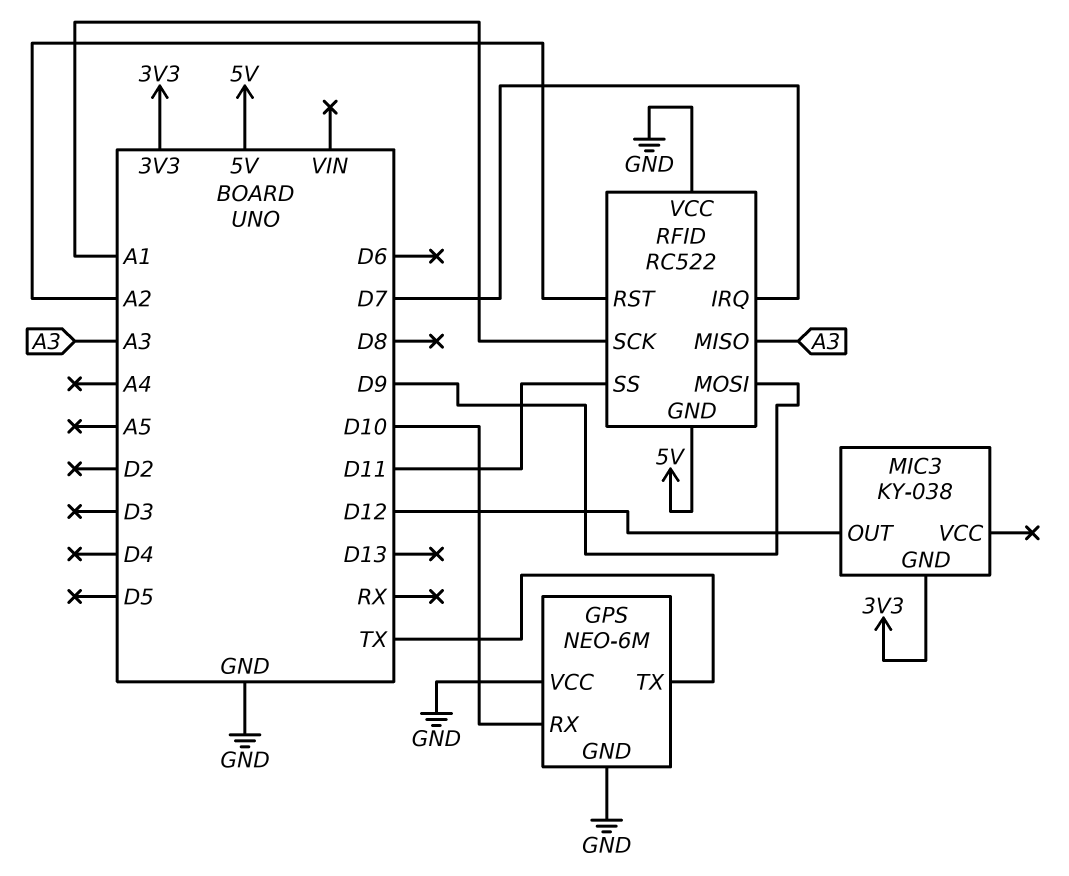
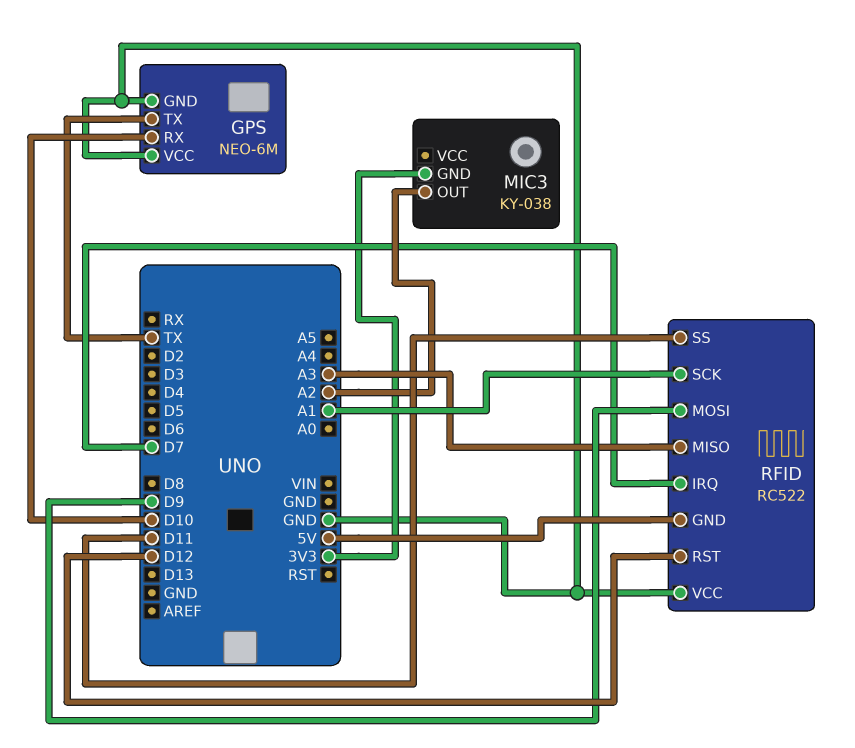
MIC3 pin OUT: D12 -> A2
RFID pin RST: A2 -> D12

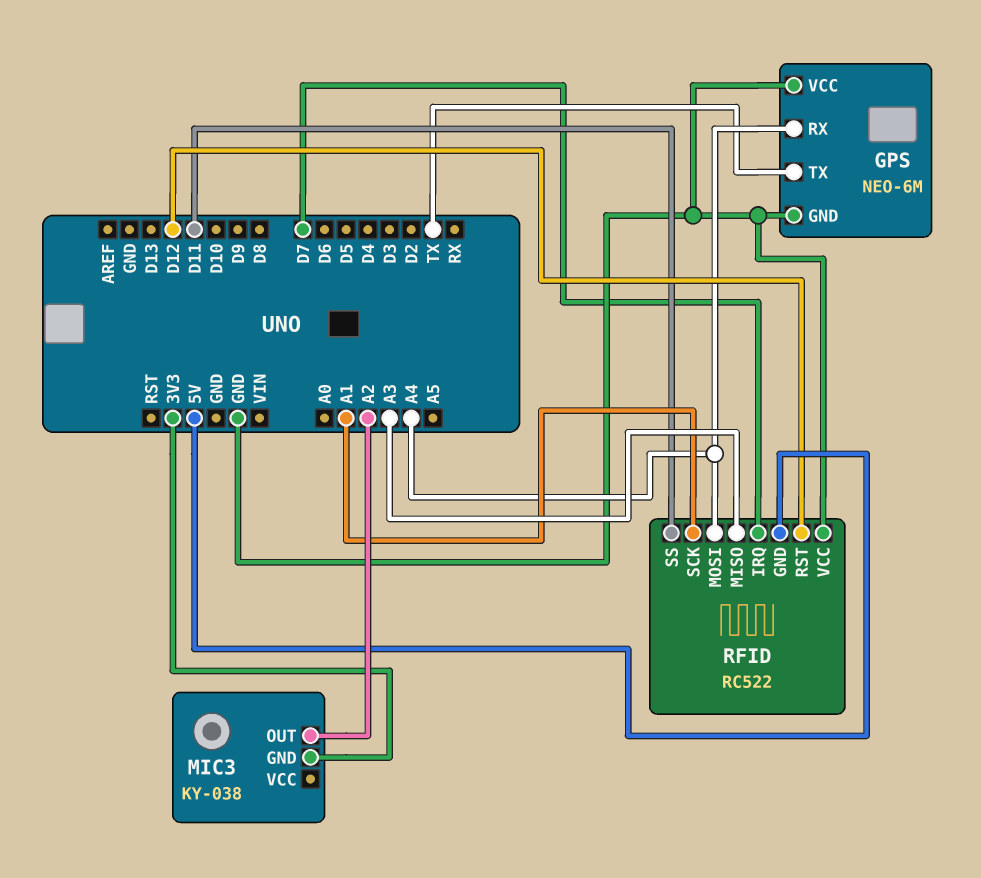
GPS pin RX: D10 -> A4
RFID pin MOSI: D9 -> A4

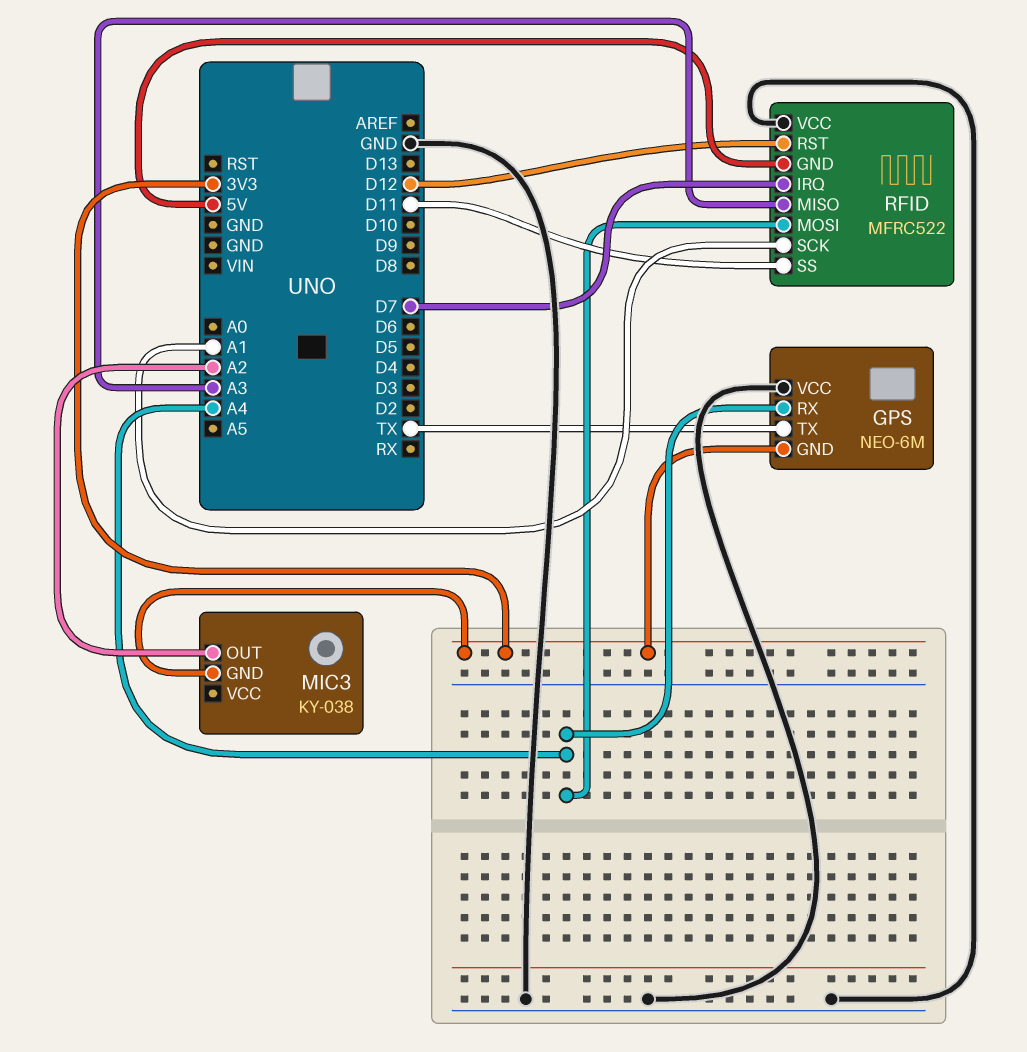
GPS pin GND: GND -> 3V3
RFID: RC522 -> MFRC522

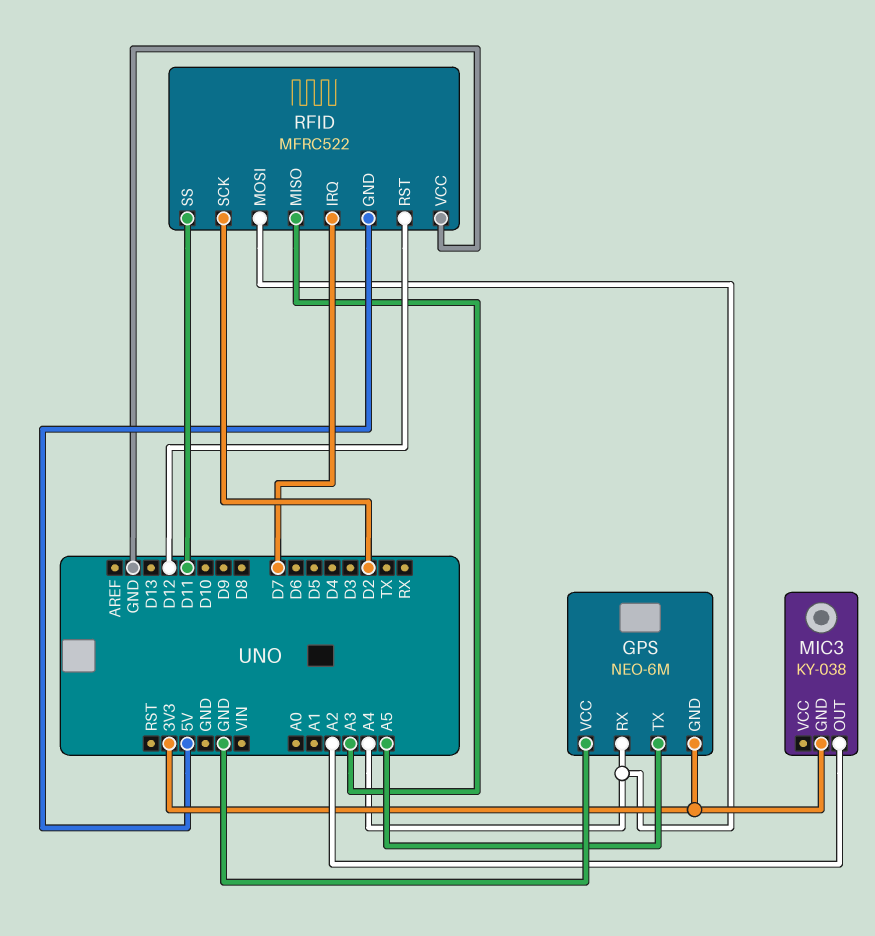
GPS pin TX: TX -> A5
RFID pin SCK: A1 -> D2

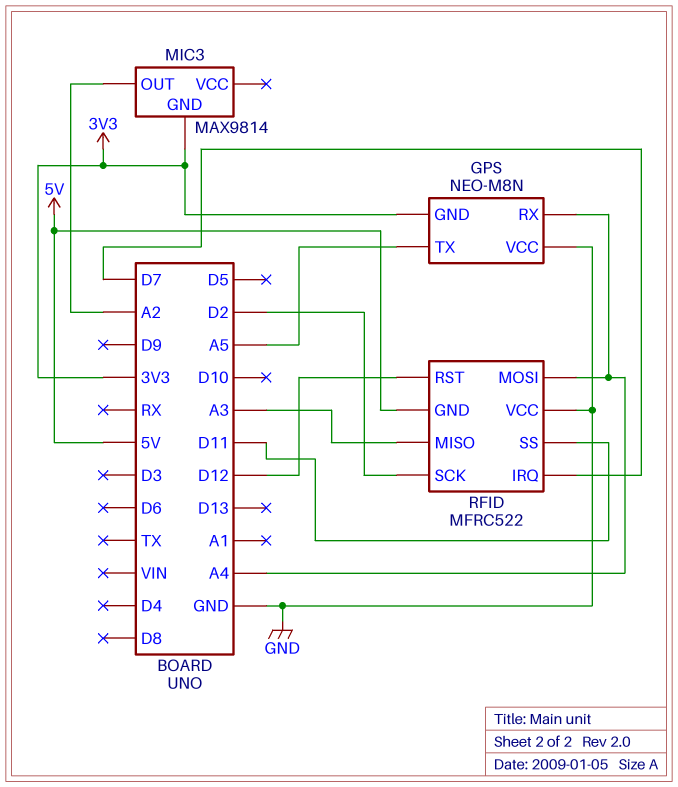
GPS: NEO-6M -> NEO-M8N
MIC3: KY-038 -> MAX9814

